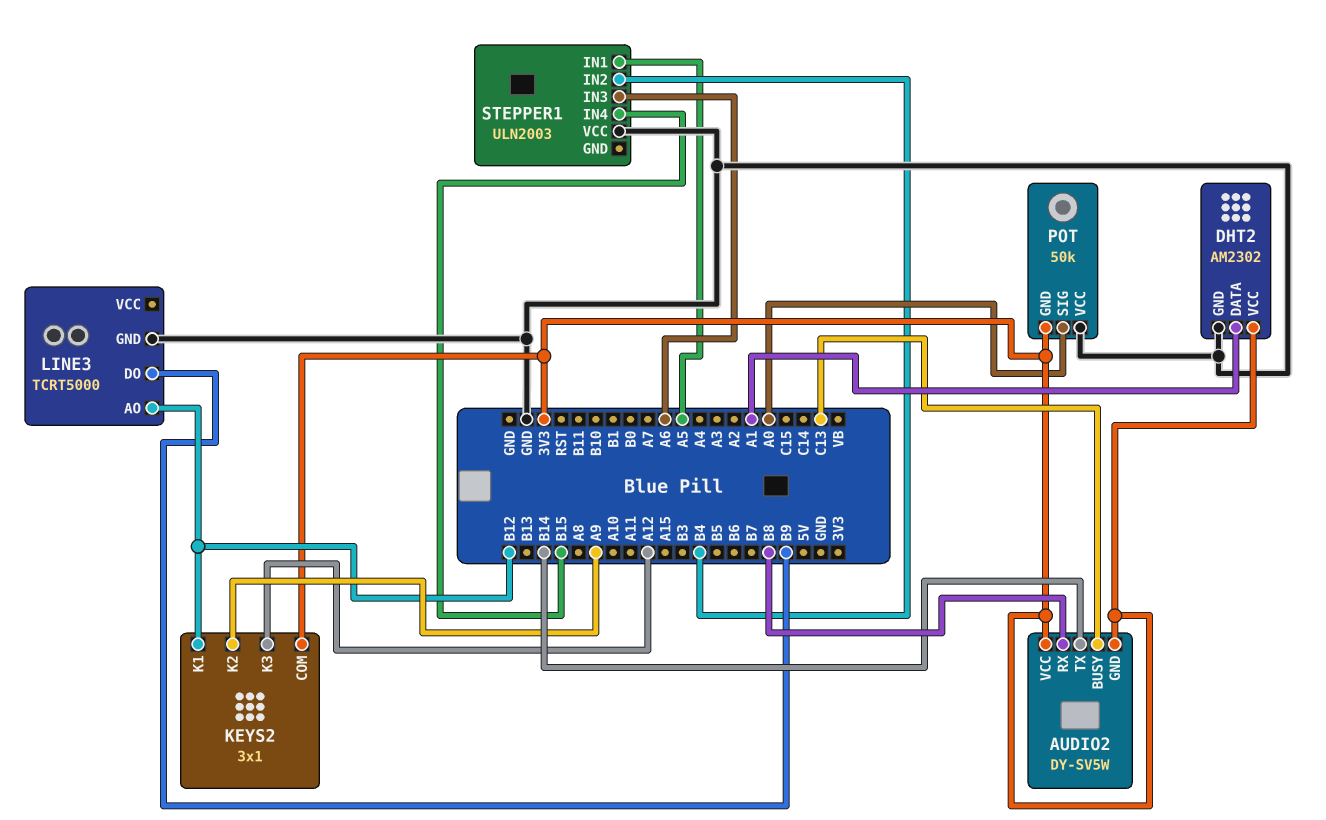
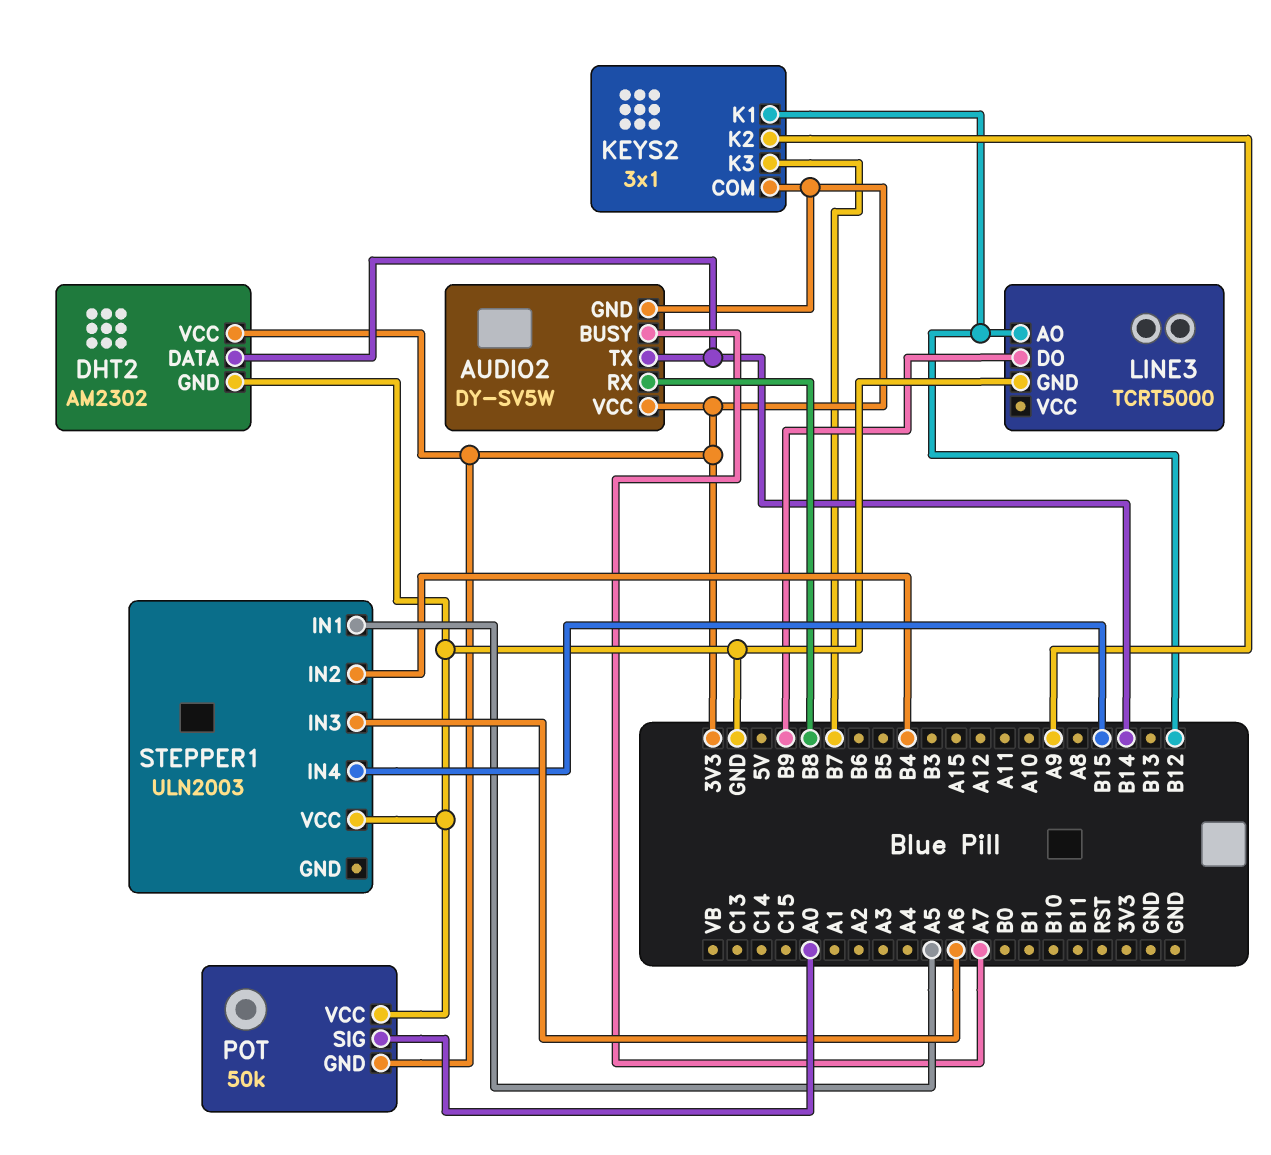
AUDIO2 pin BUSY: C13 -> A7
DHT2 pin DATA: A1 -> B14
KEYS2 pin K3: A12 -> B7

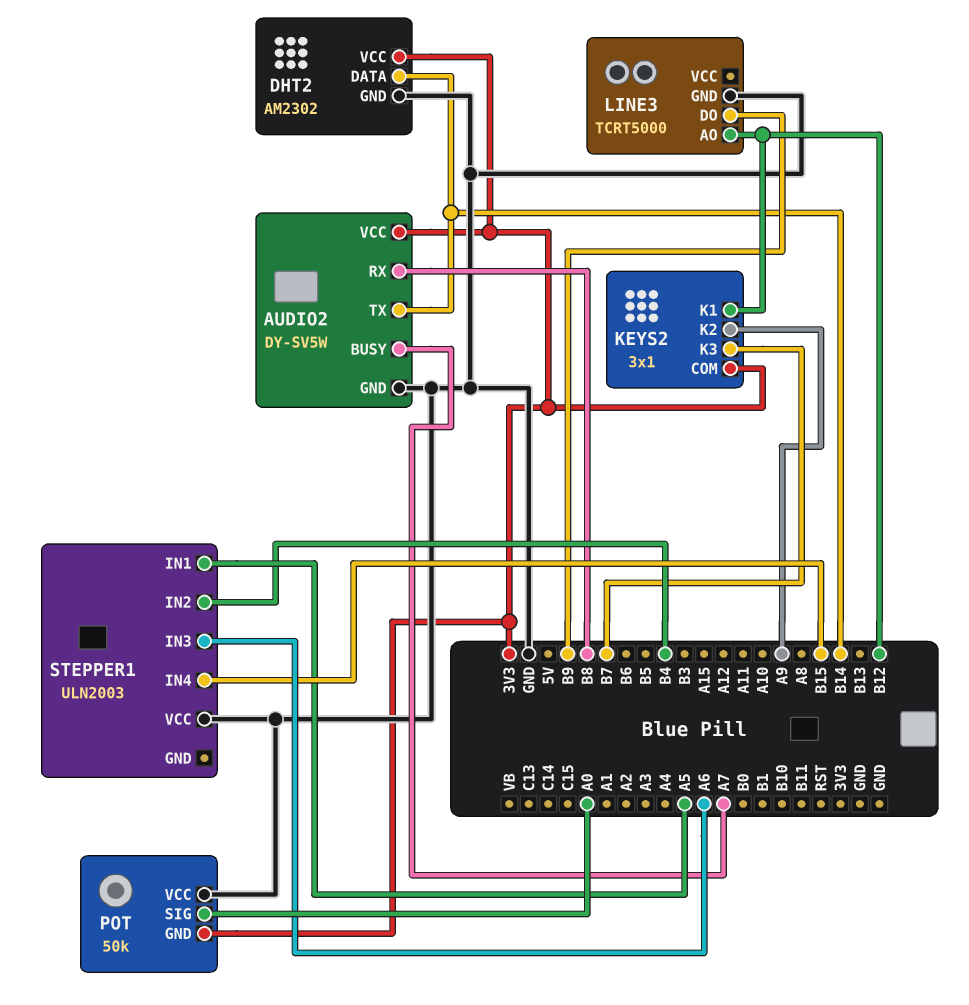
AUDIO2 pin GND: 3V3 -> GND

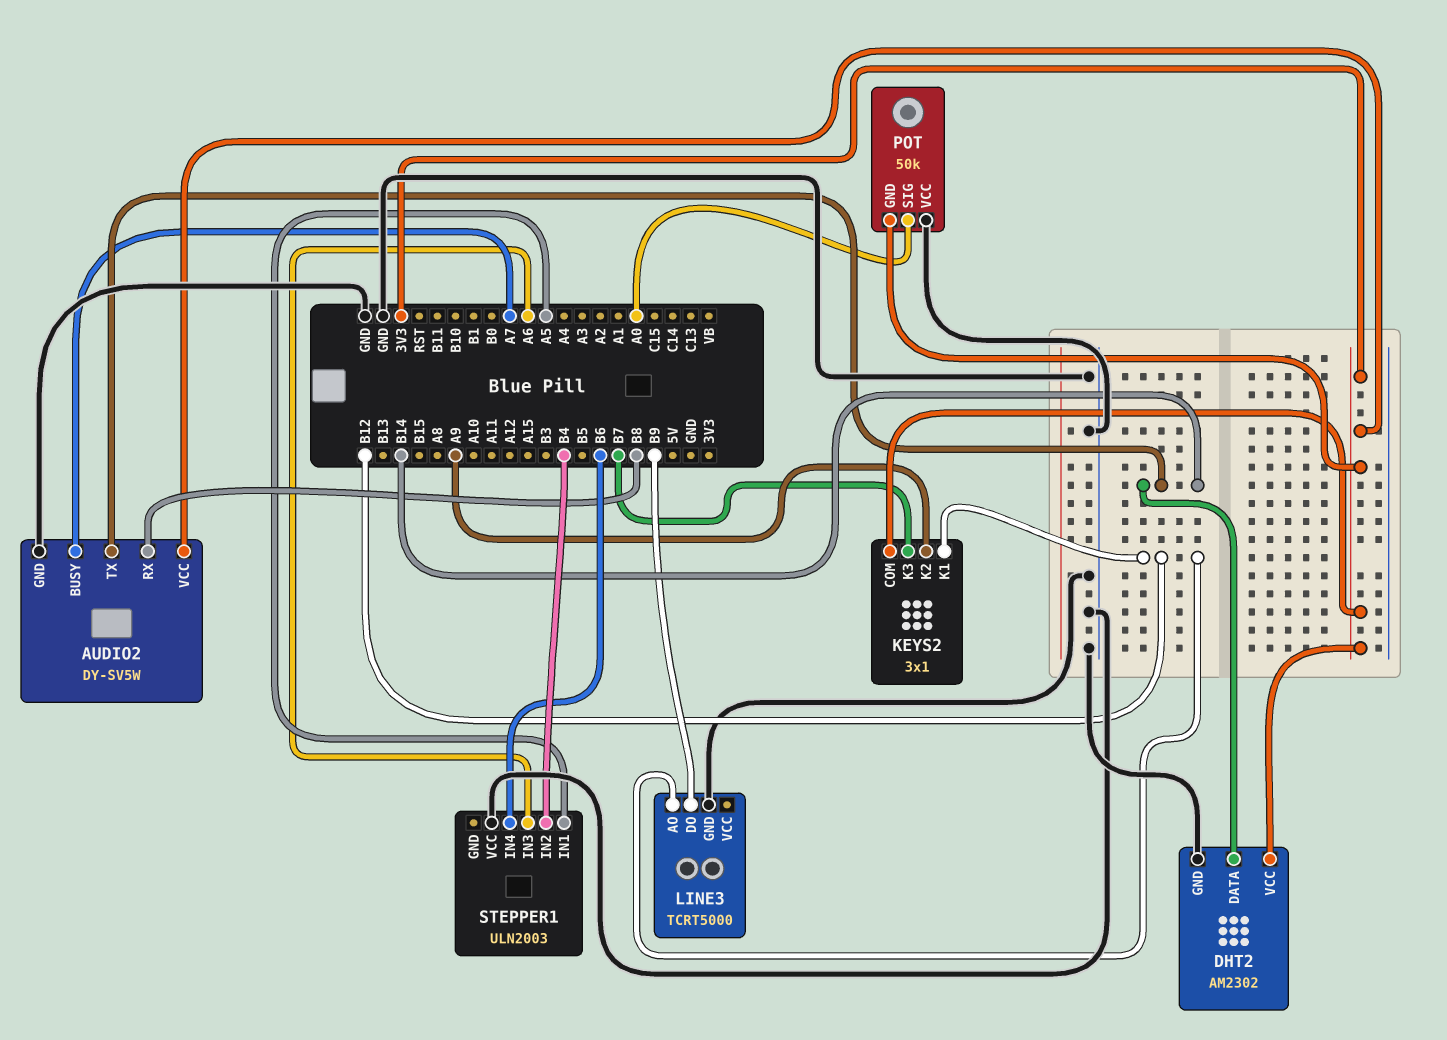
STEPPER1 pin IN4: B15 -> B6

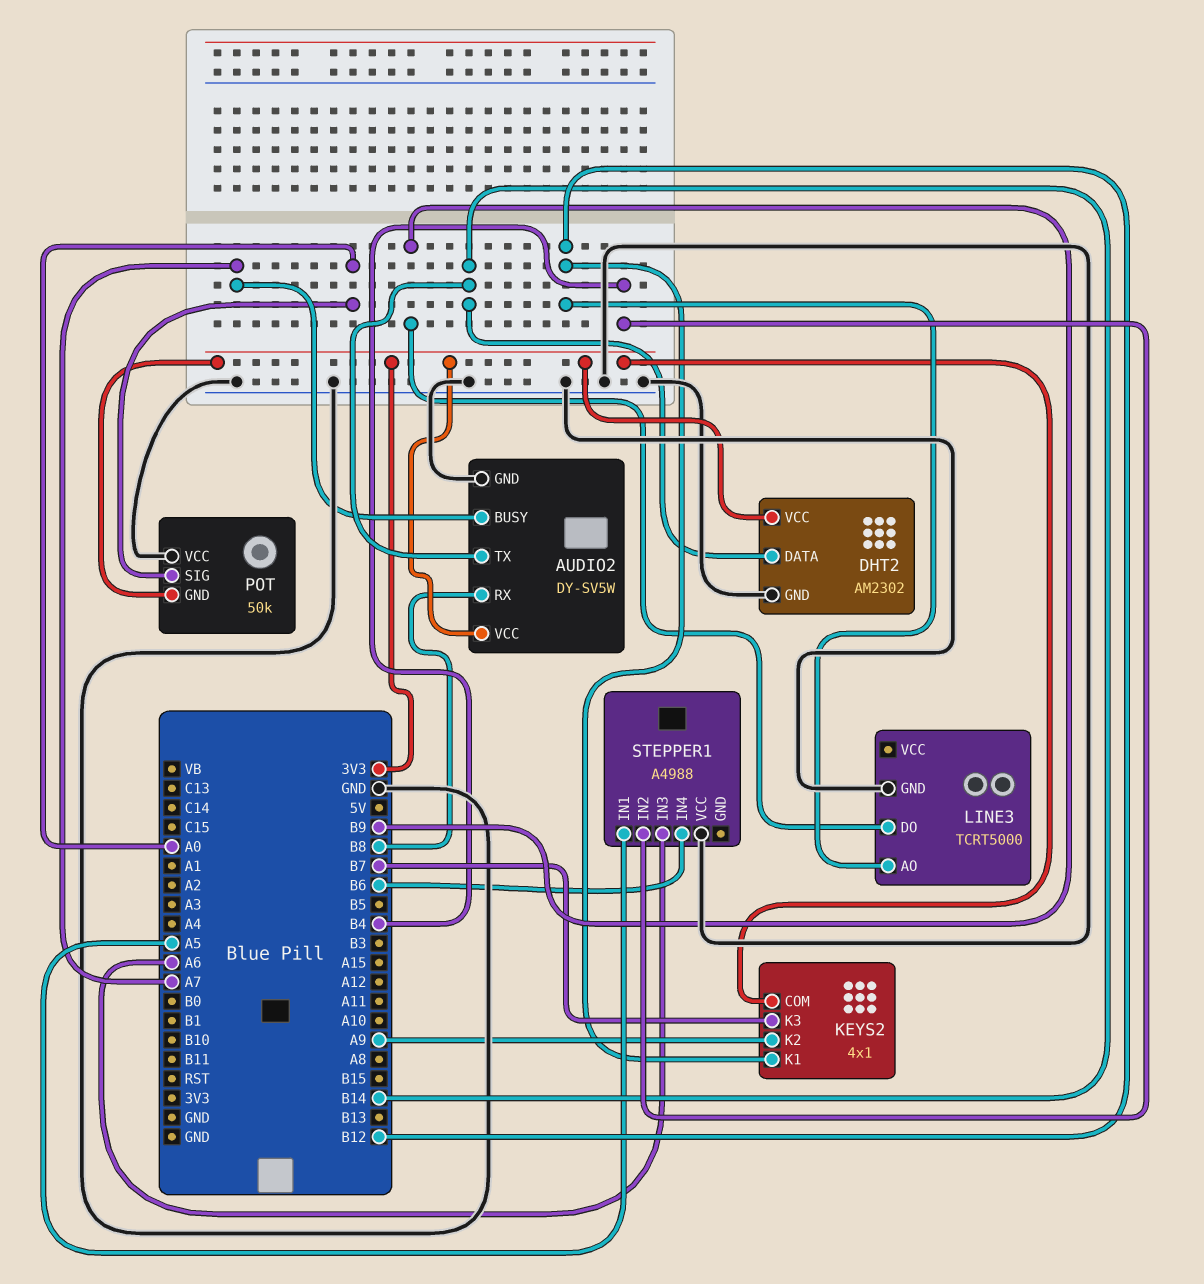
KEYS2: 3x1 -> 4x1
STEPPER1: ULN2003 -> A4988

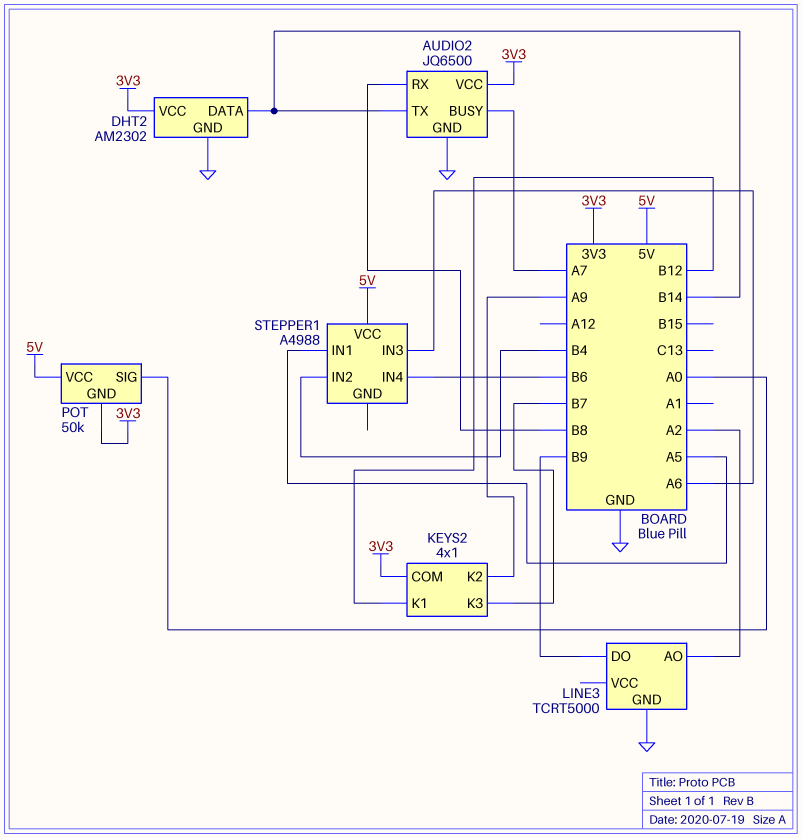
AUDIO2: DY-SV5W -> JQ6500
LINE3 pin AO: B12 -> A2
POT pin VCC: GND -> 5V
STEPPER1 pin VCC: GND -> 5V

